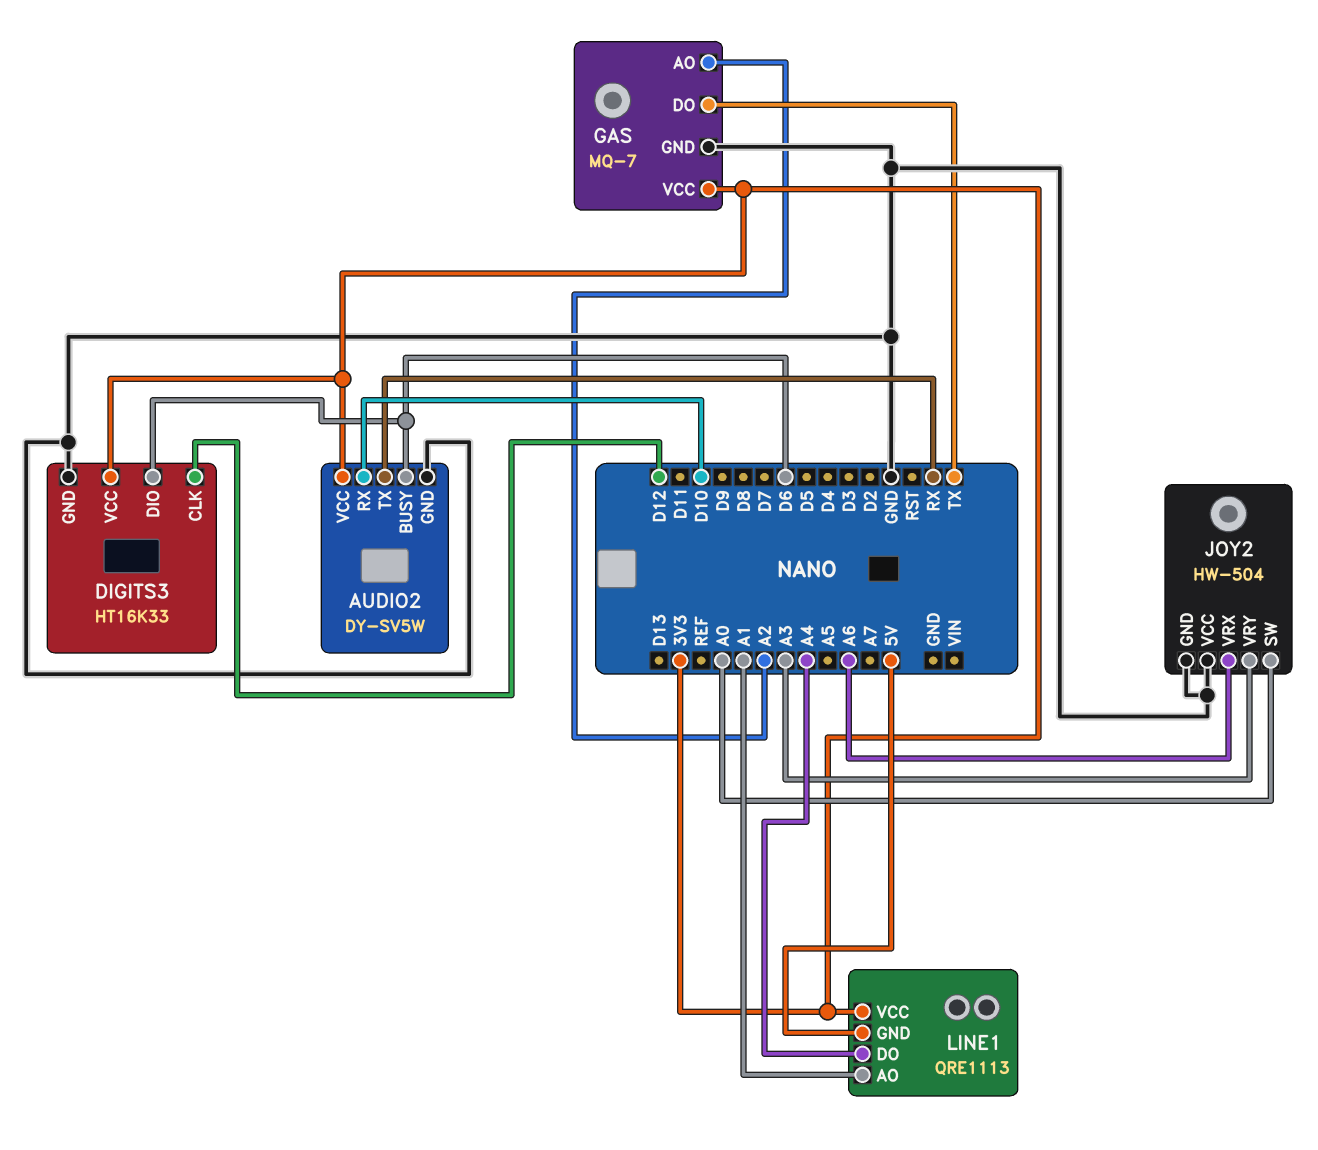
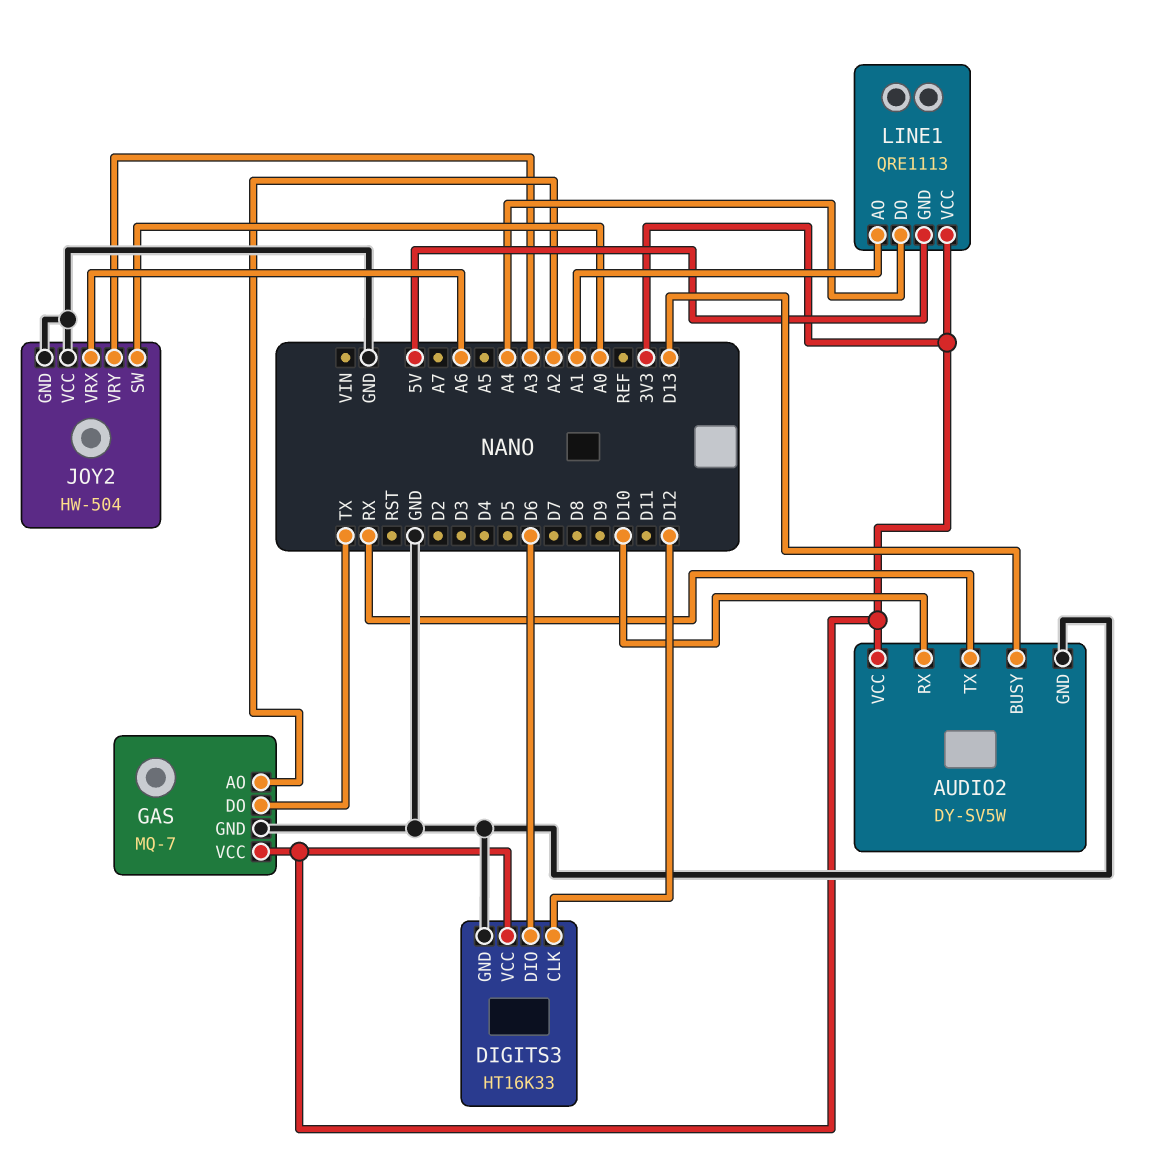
AUDIO2 pin BUSY: D6 -> D13

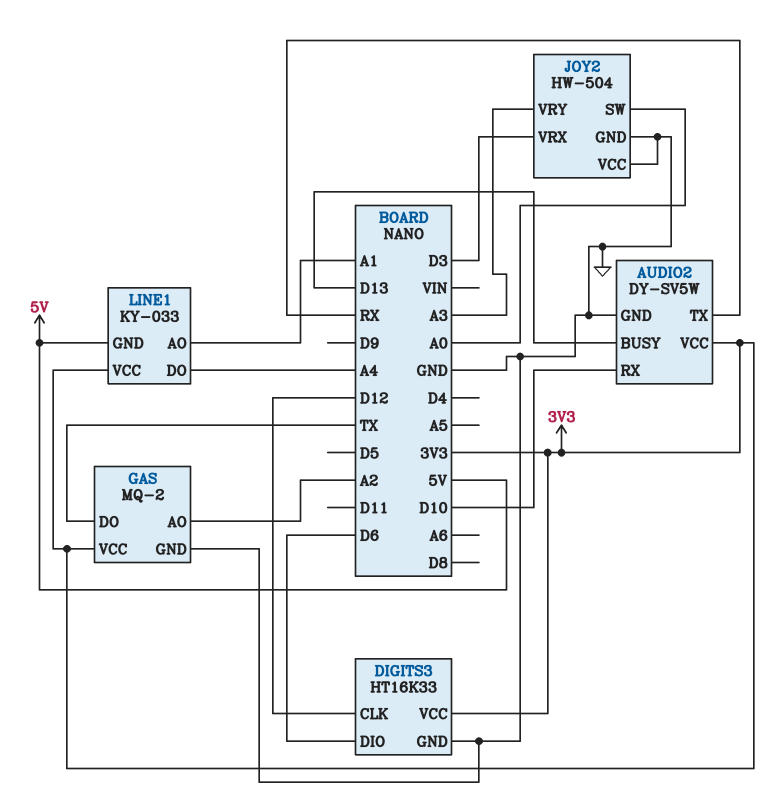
GAS: MQ-7 -> MQ-2
JOY2 pin VRX: A6 -> D3
LINE1: QRE1113 -> KY-033

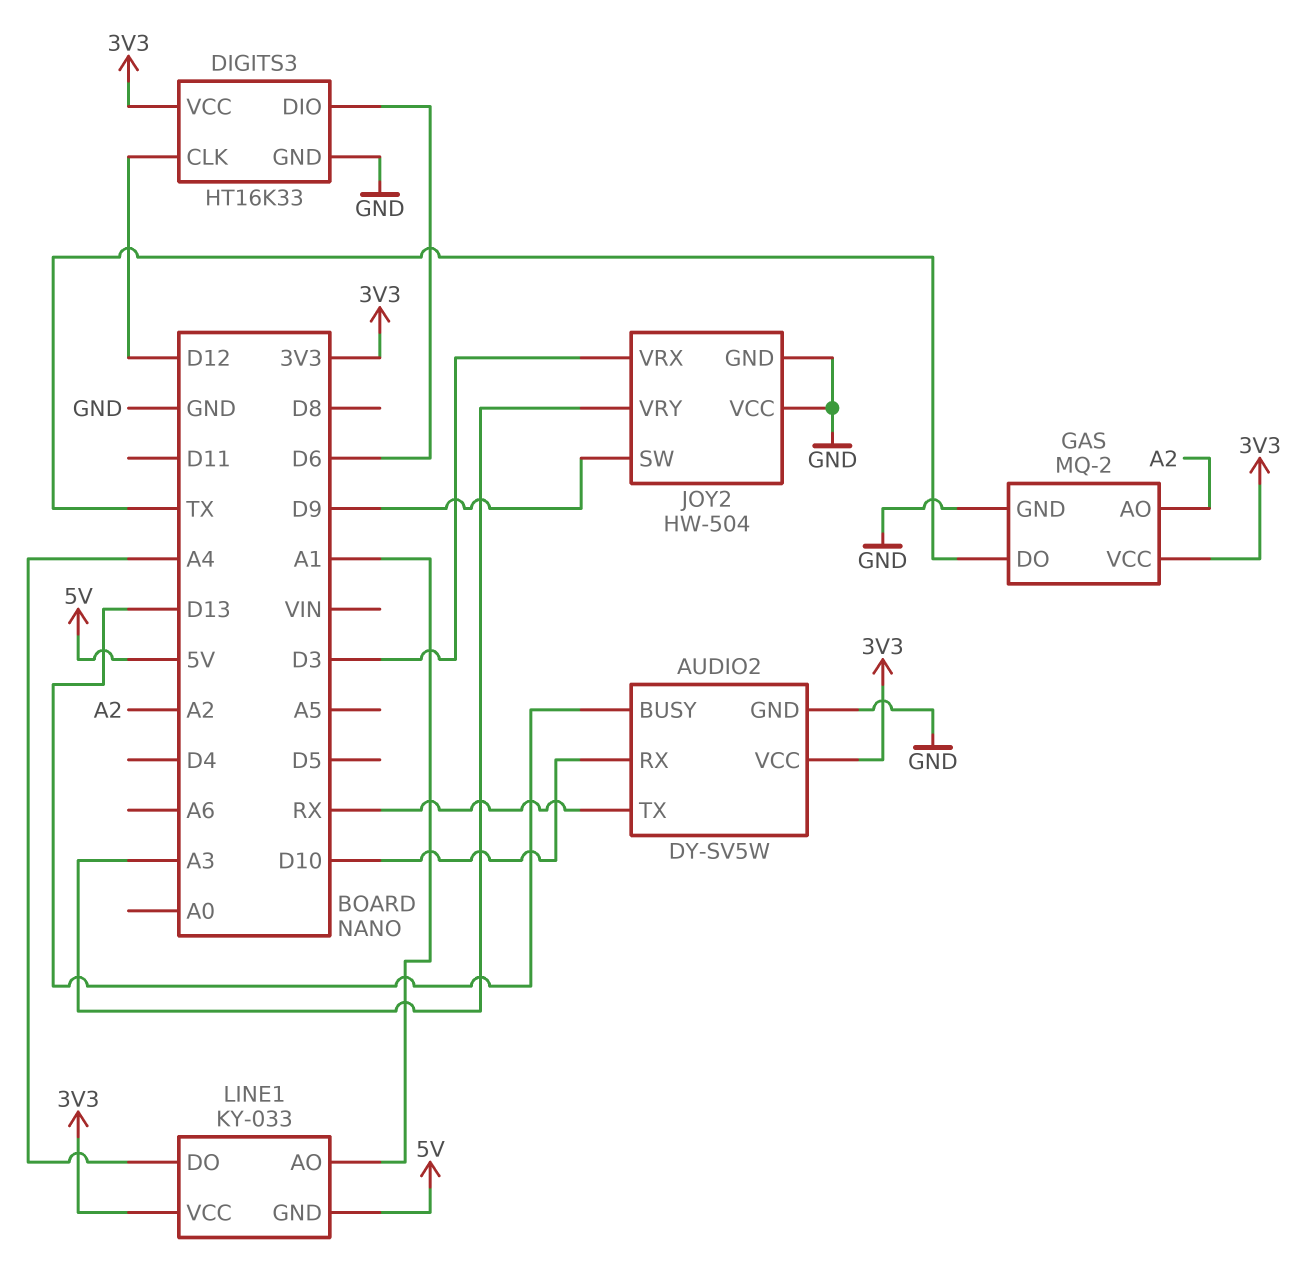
JOY2 pin SW: A0 -> D9

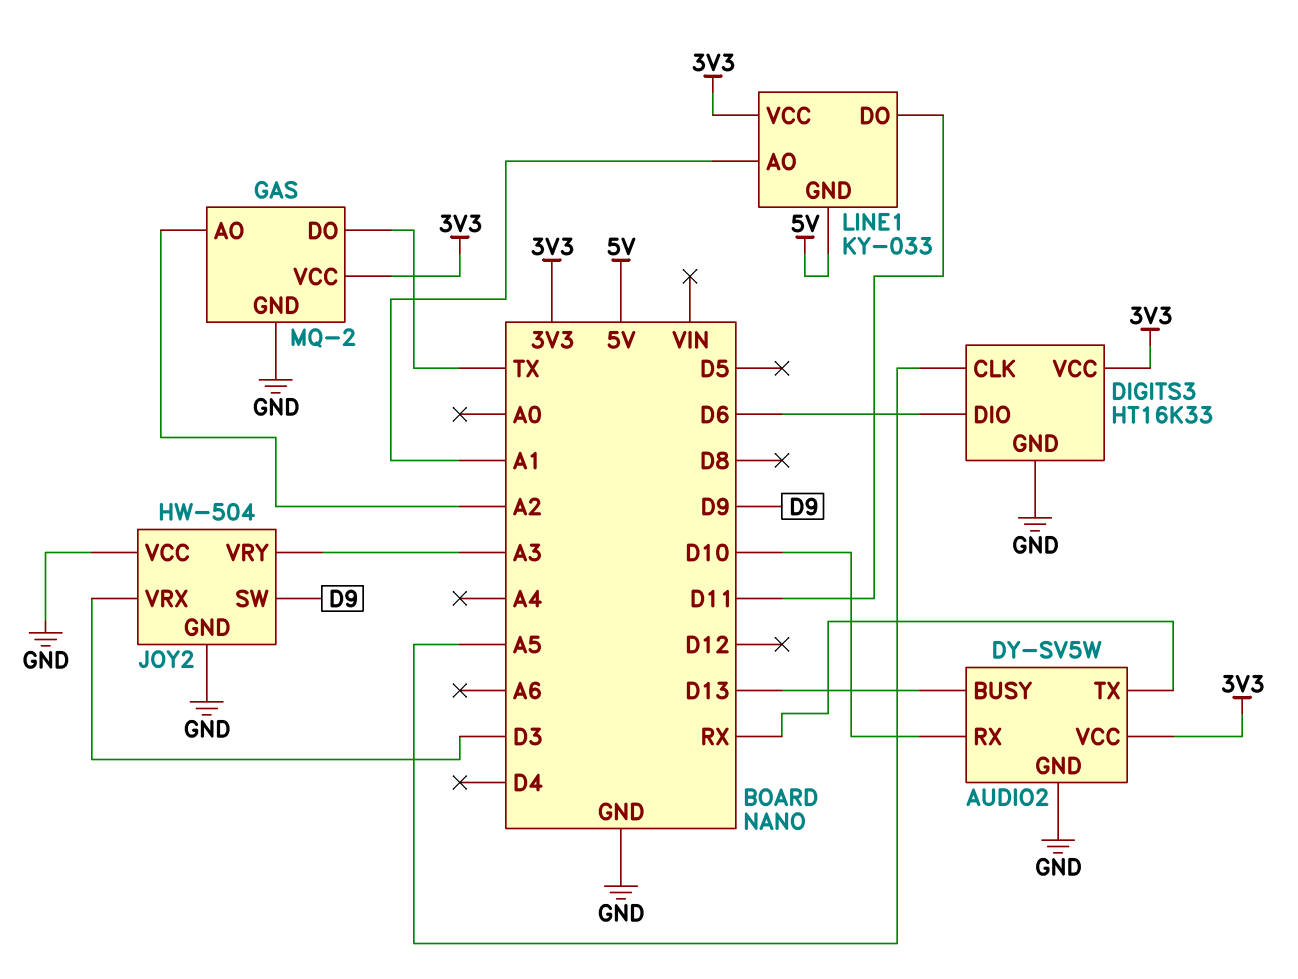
DIGITS3 pin CLK: D12 -> A5
LINE1 pin DO: A4 -> D11

